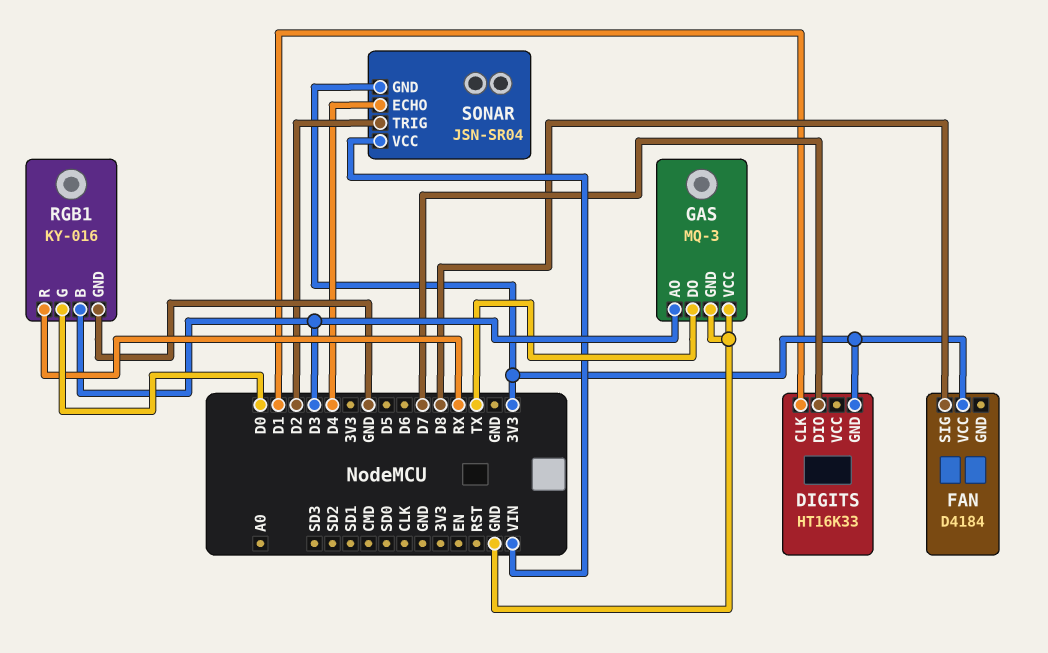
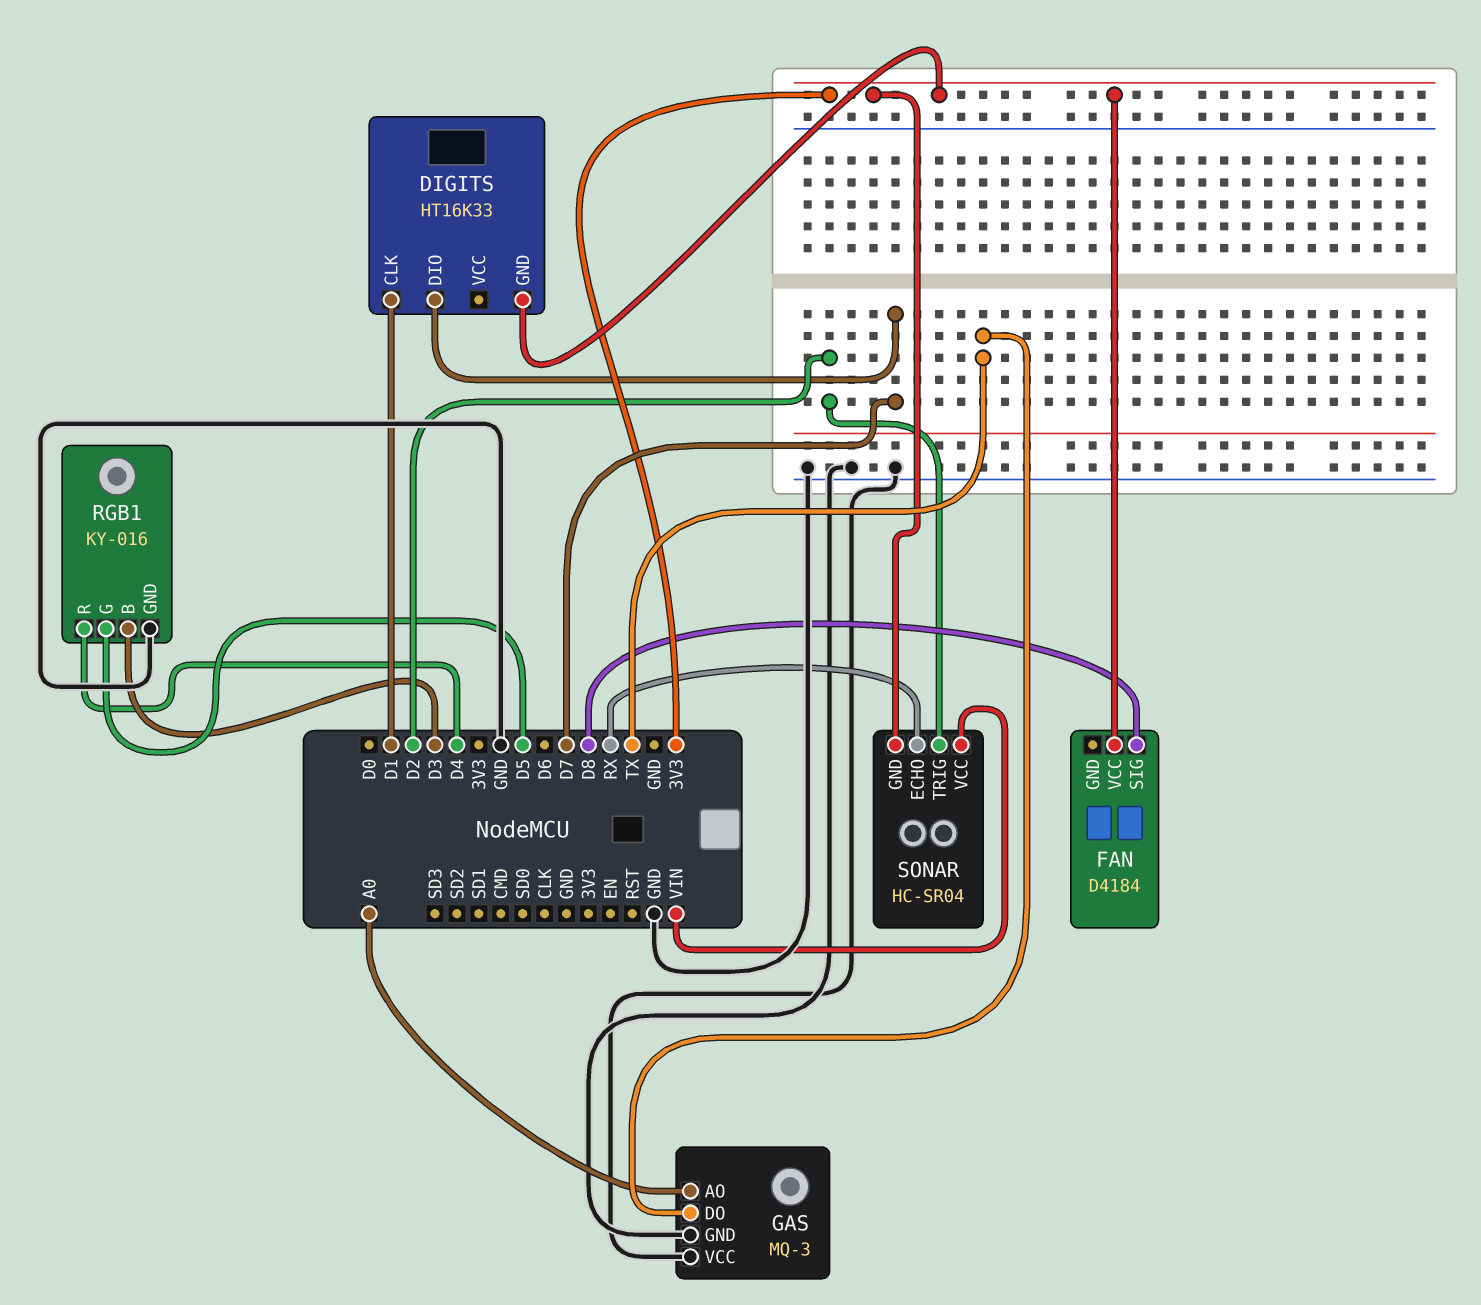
GAS pin AO: D3 -> A0
RGB1 pin G: D0 -> D5
RGB1 pin R: RX -> D4
SONAR: JSN-SR04 -> HC-SR04
SONAR pin ECHO: D4 -> RX

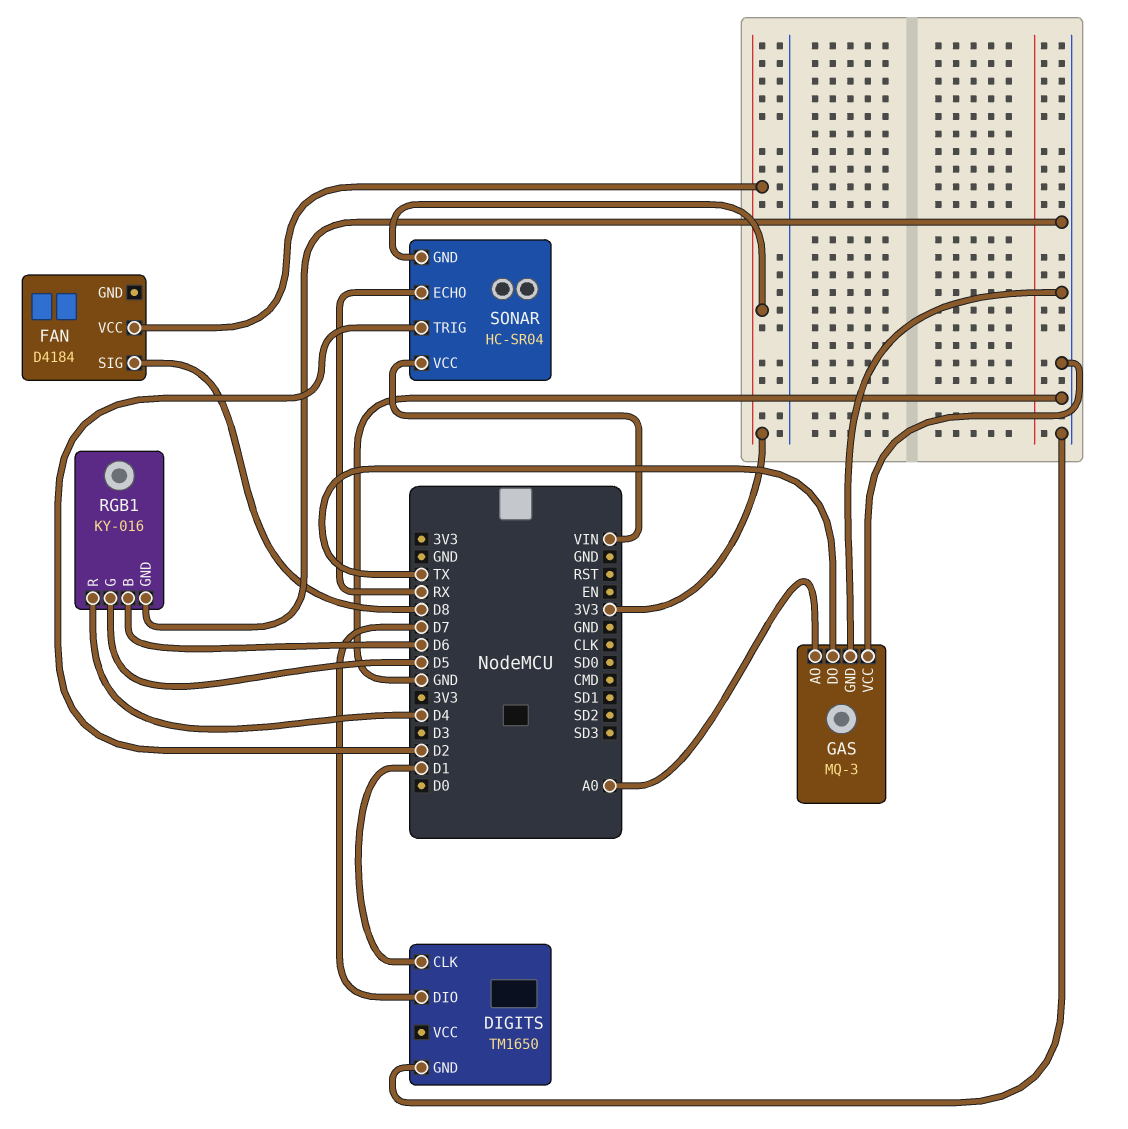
DIGITS: HT16K33 -> TM1650
DIGITS pin GND: 3V3 -> GND
RGB1 pin B: D3 -> D6

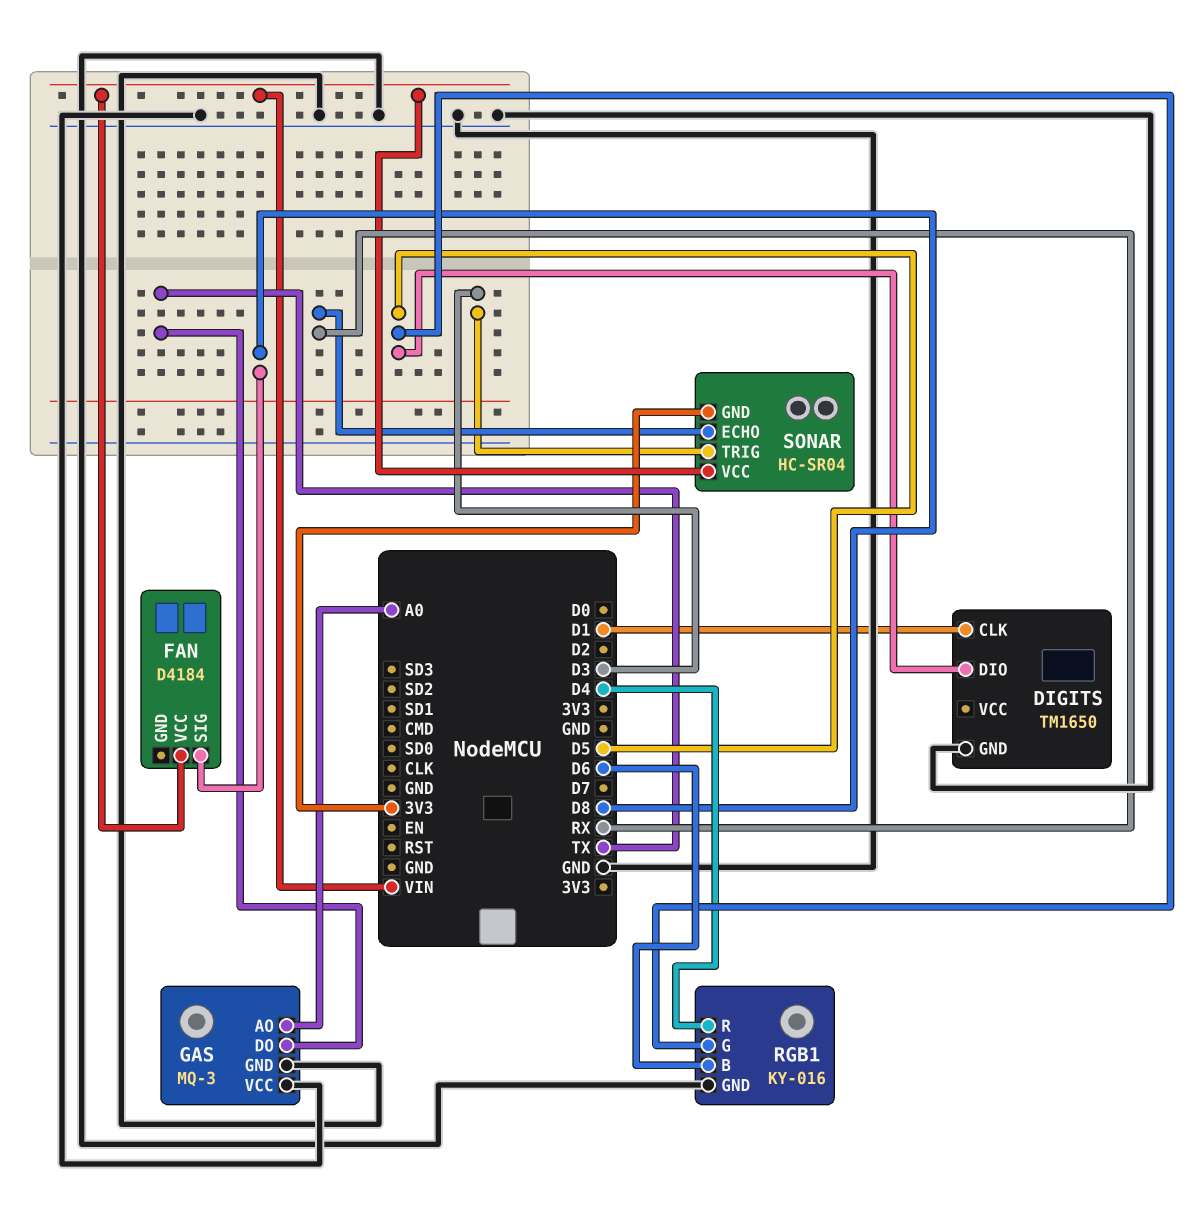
DIGITS pin DIO: D7 -> D5
FAN pin VCC: 3V3 -> VIN
SONAR pin TRIG: D2 -> D3

